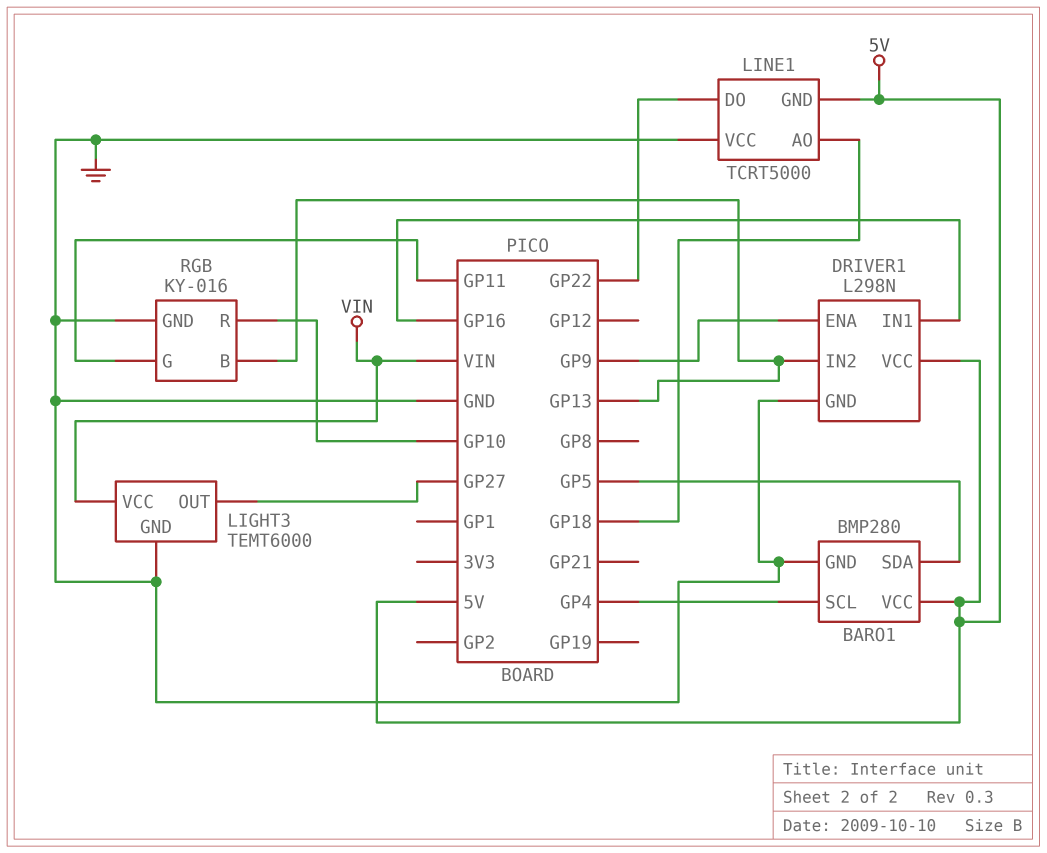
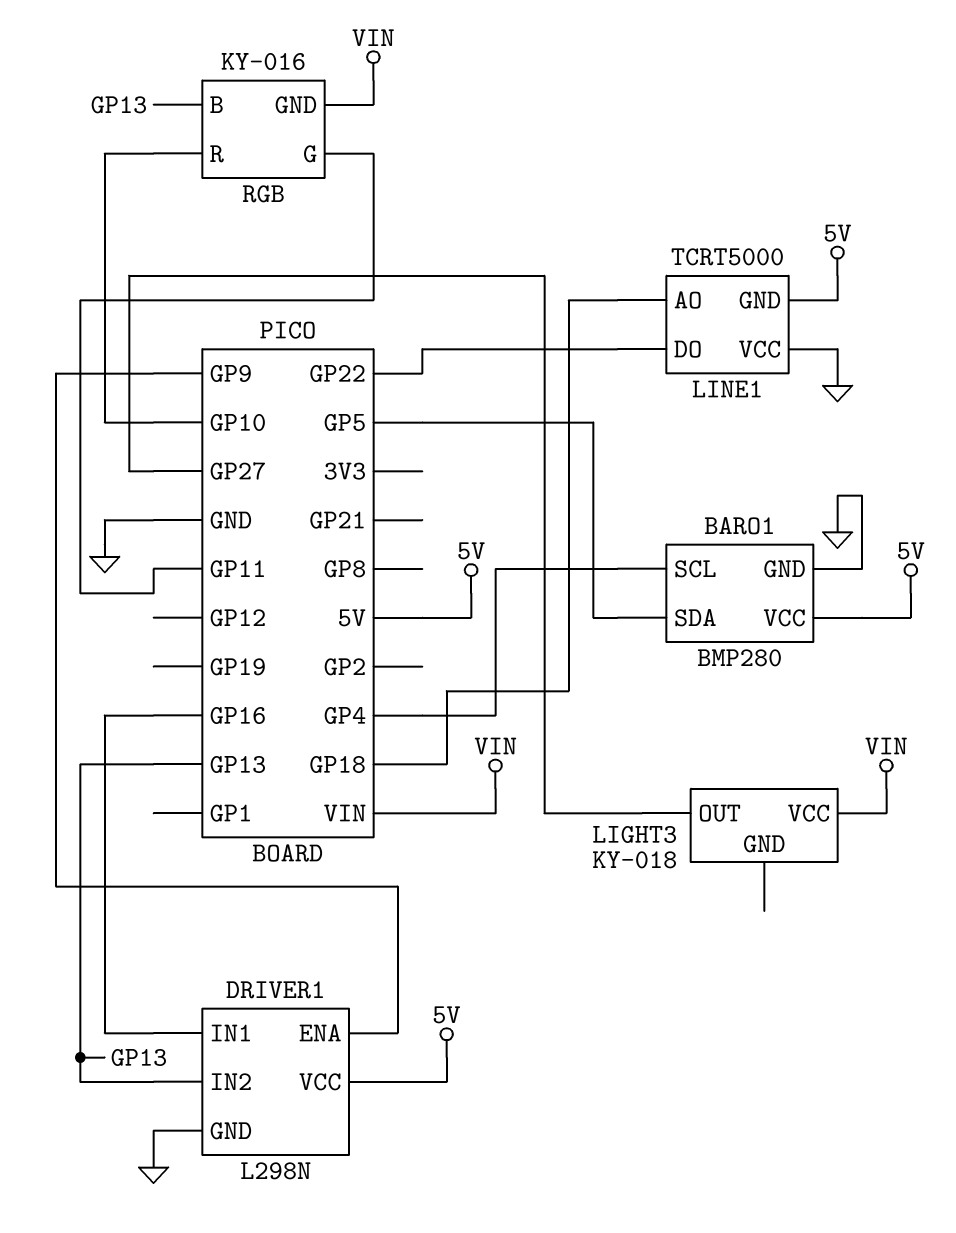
LIGHT3: TEMT6000 -> KY-018
LIGHT3 pin GND: GND -> none
RGB pin GND: GND -> VIN

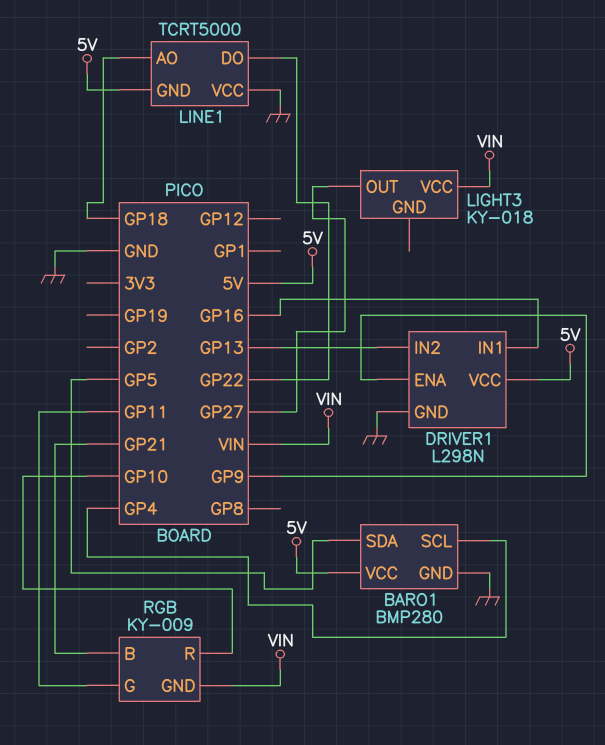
RGB: KY-016 -> KY-009
RGB pin B: GP13 -> GP21

